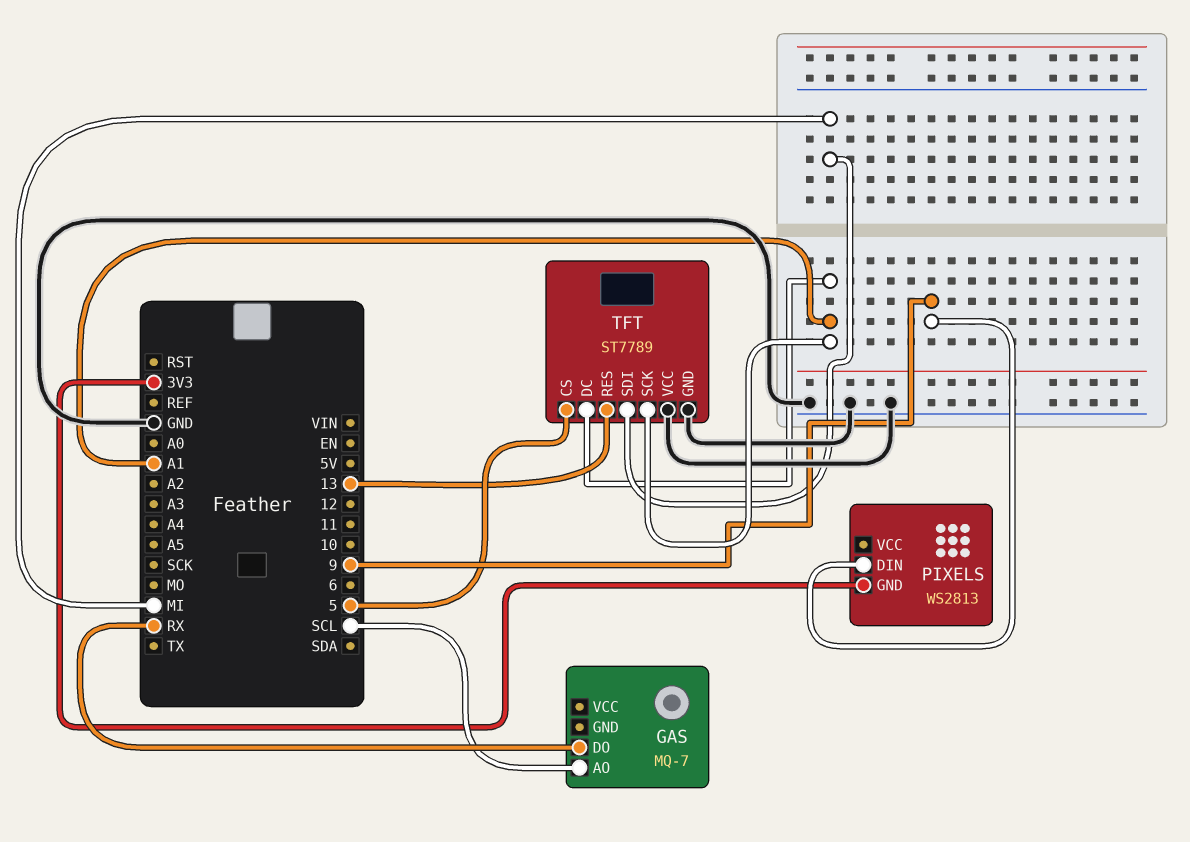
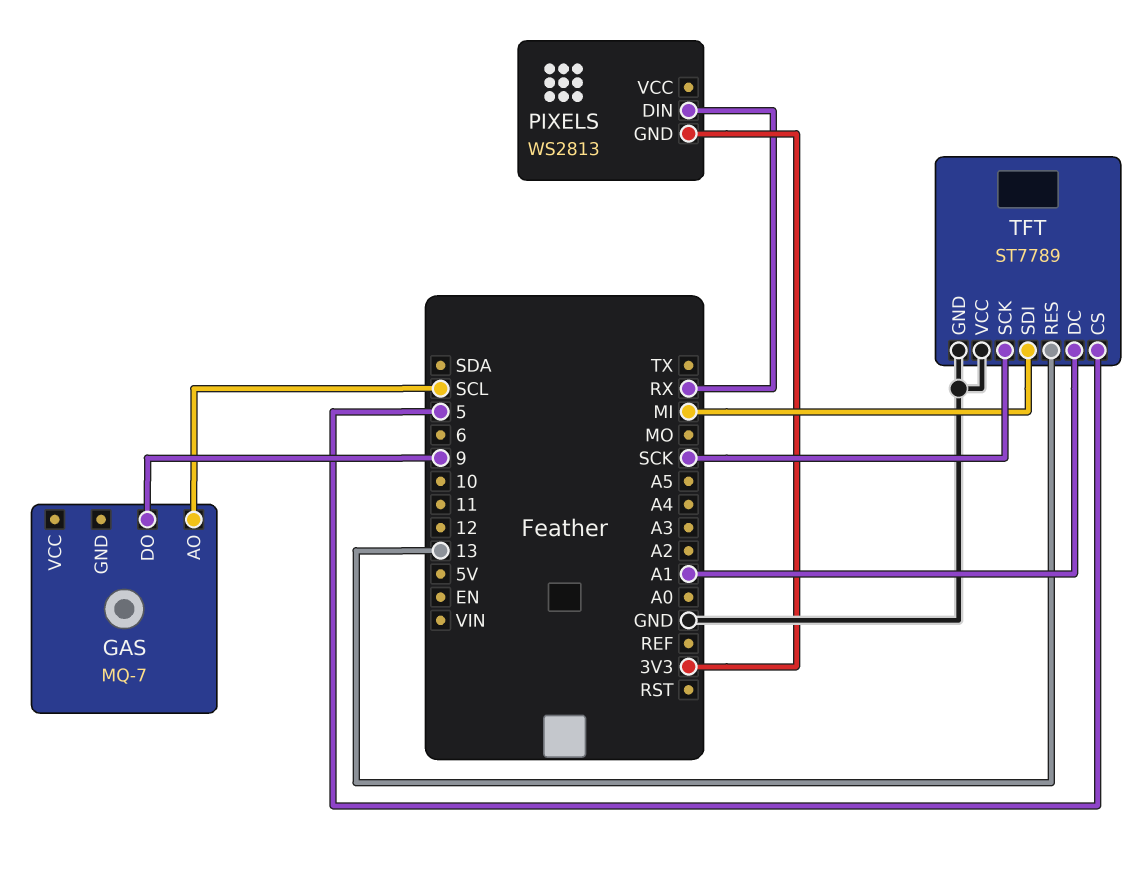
GAS pin DO: RX -> 9
PIXELS pin DIN: 9 -> RX
TFT pin SCK: A1 -> SCK

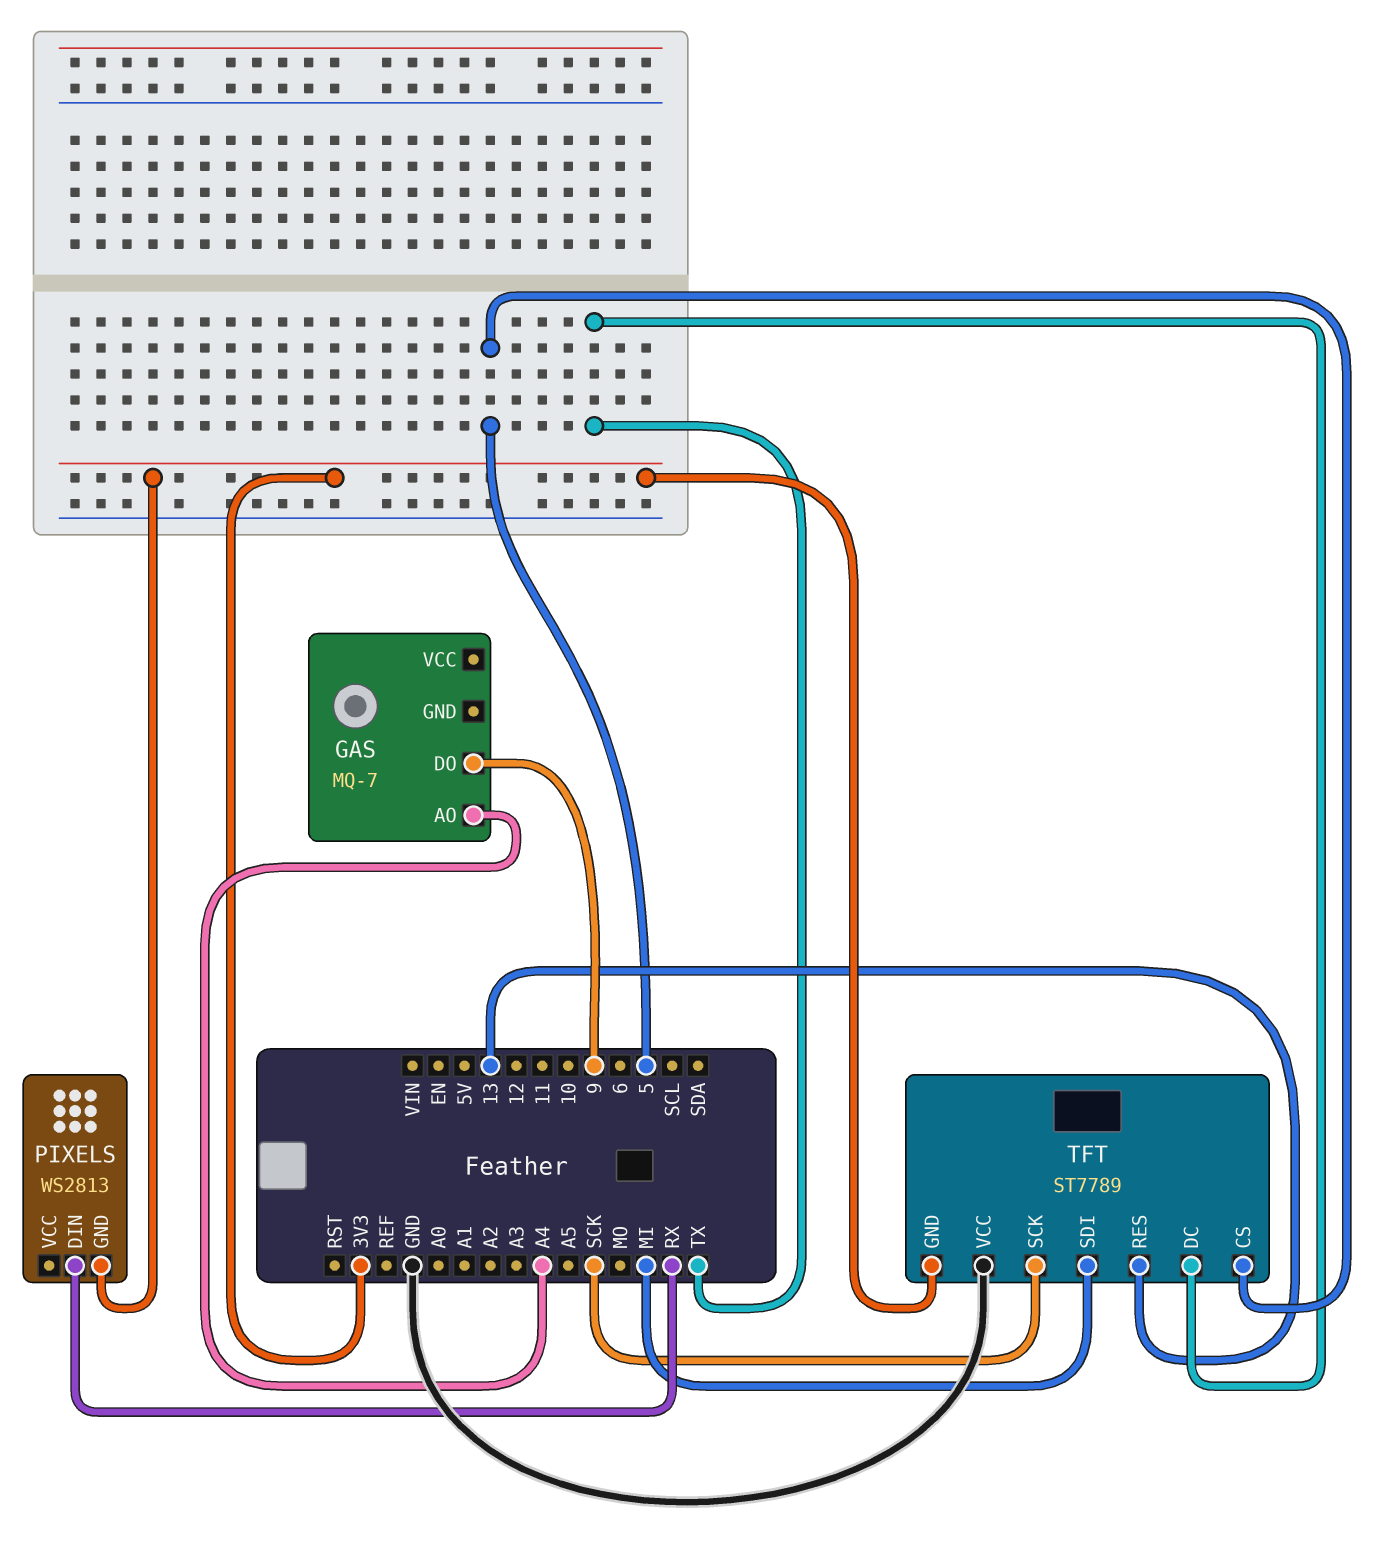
GAS pin AO: SCL -> A4
TFT pin DC: A1 -> TX
TFT pin GND: GND -> 3V3

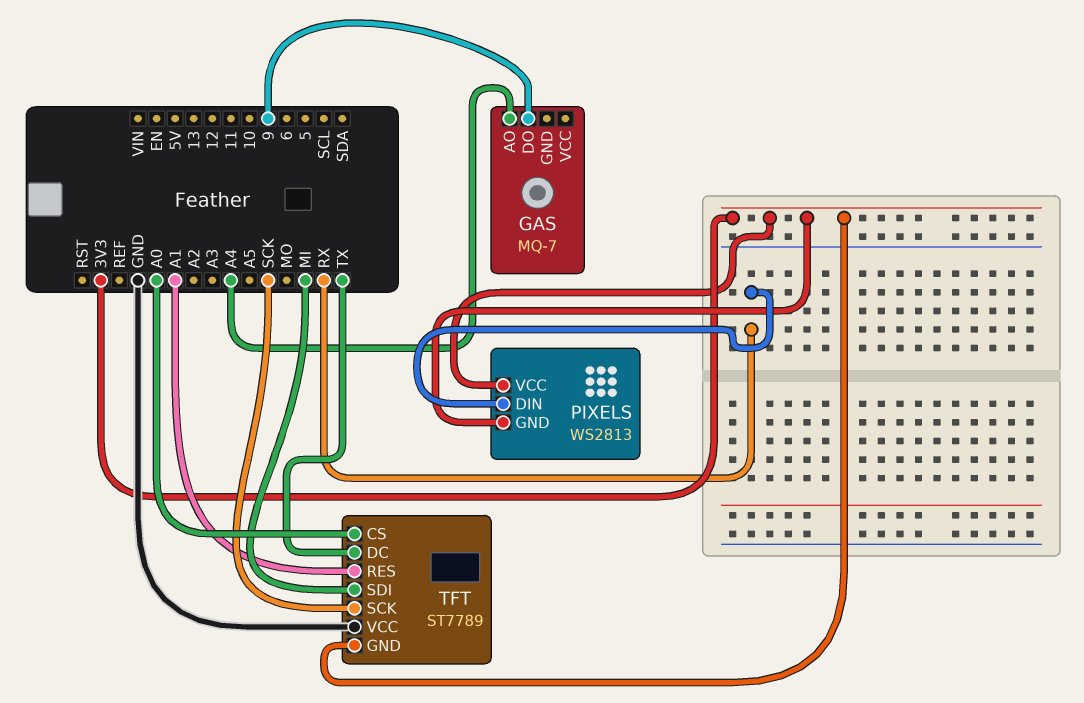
PIXELS pin VCC: none -> 3V3
TFT pin CS: 5 -> A0
TFT pin RES: 13 -> A1

